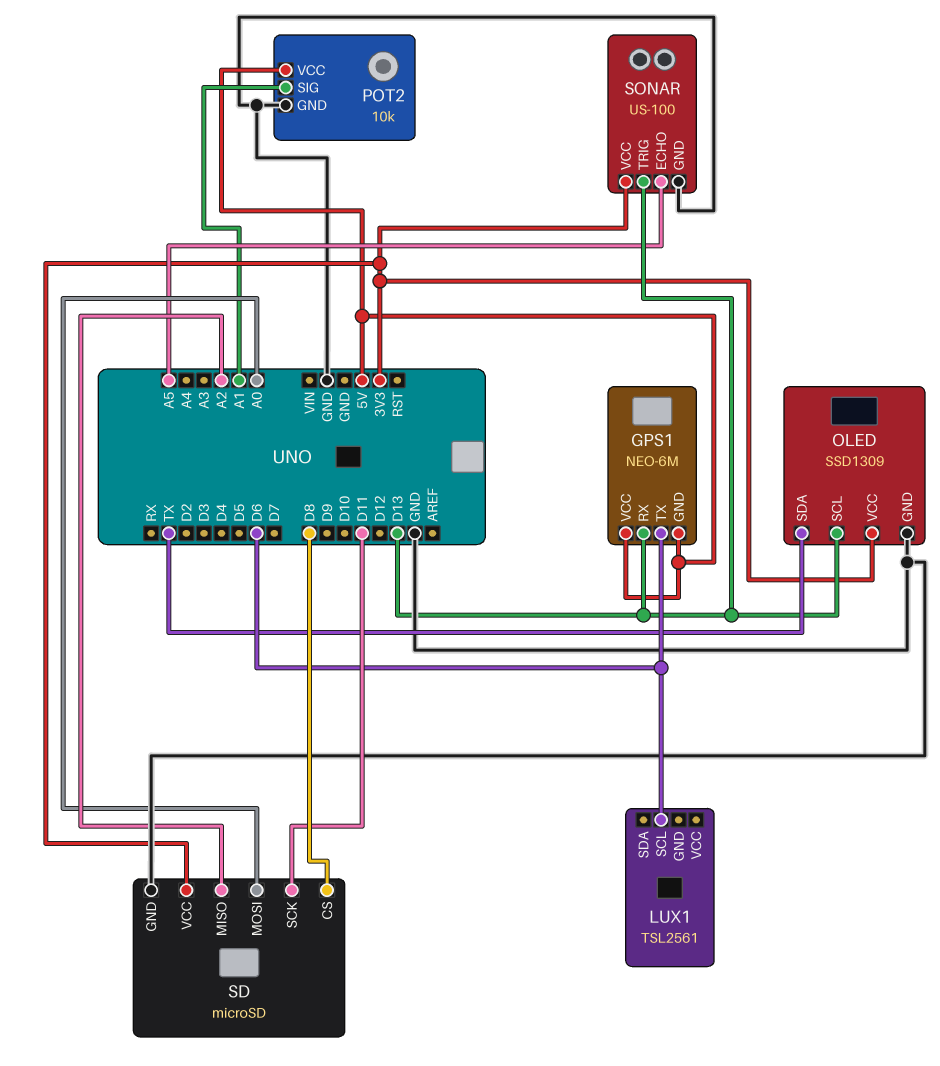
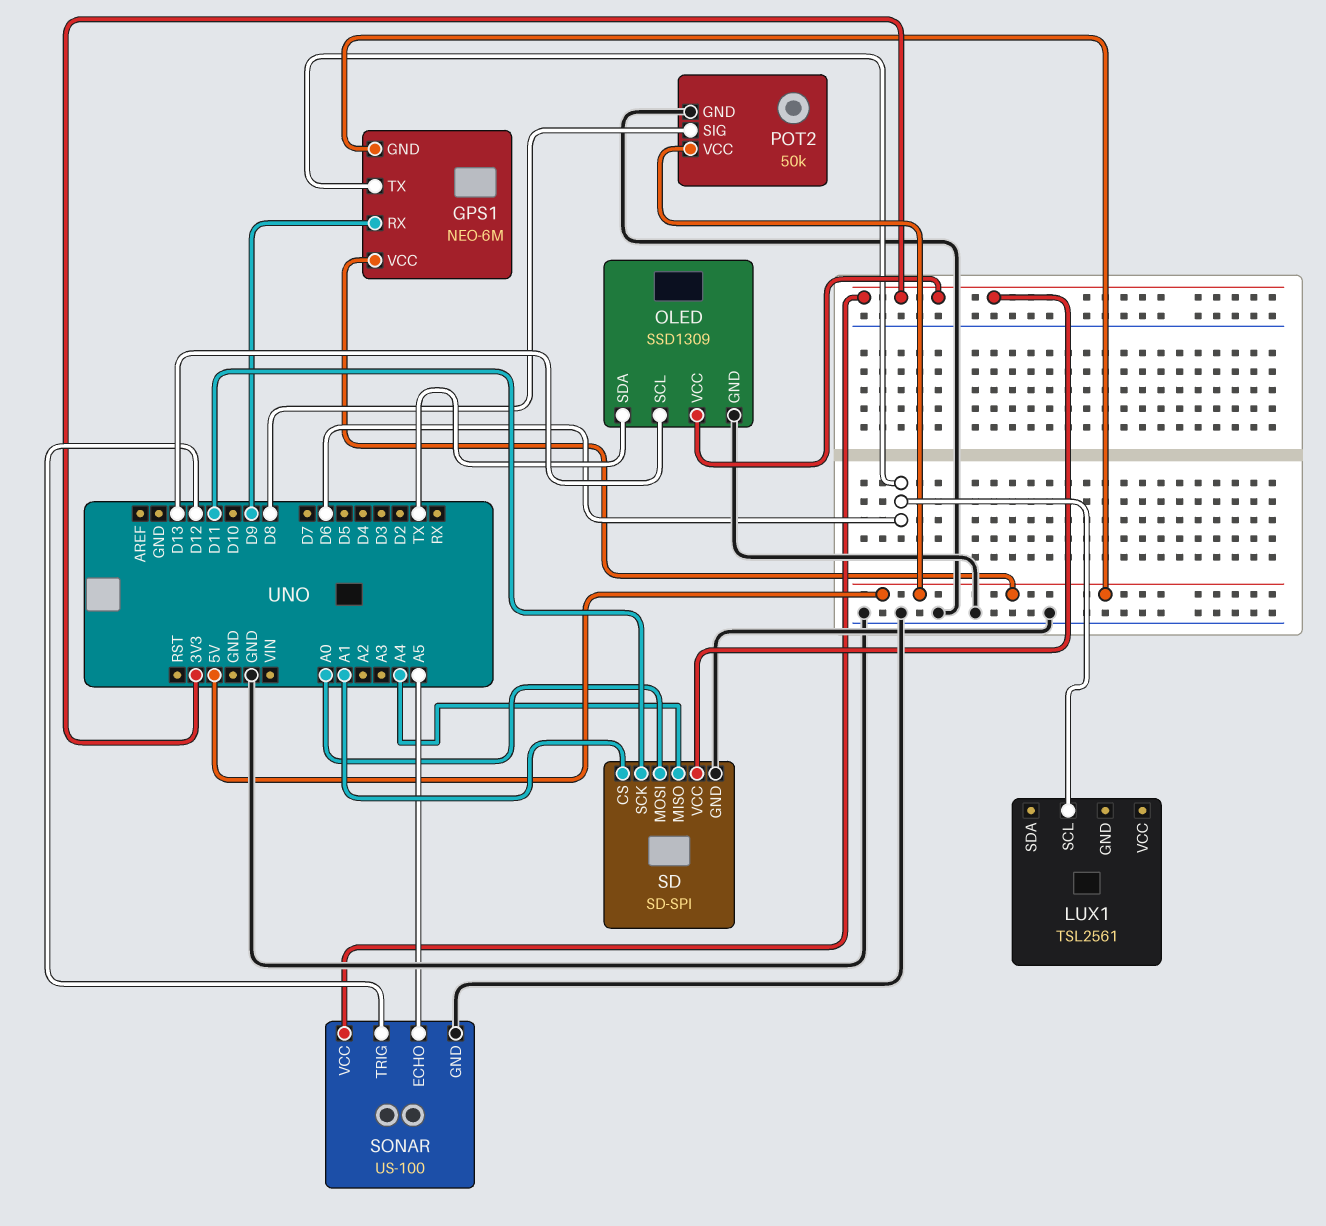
GPS1 pin RX: D13 -> D9
POT2: 10k -> 50k
POT2 pin SIG: A1 -> D8
SD: microSD -> SD-SPI
SD pin CS: D8 -> A1
SD pin MISO: A2 -> A4
SONAR pin TRIG: D13 -> D12

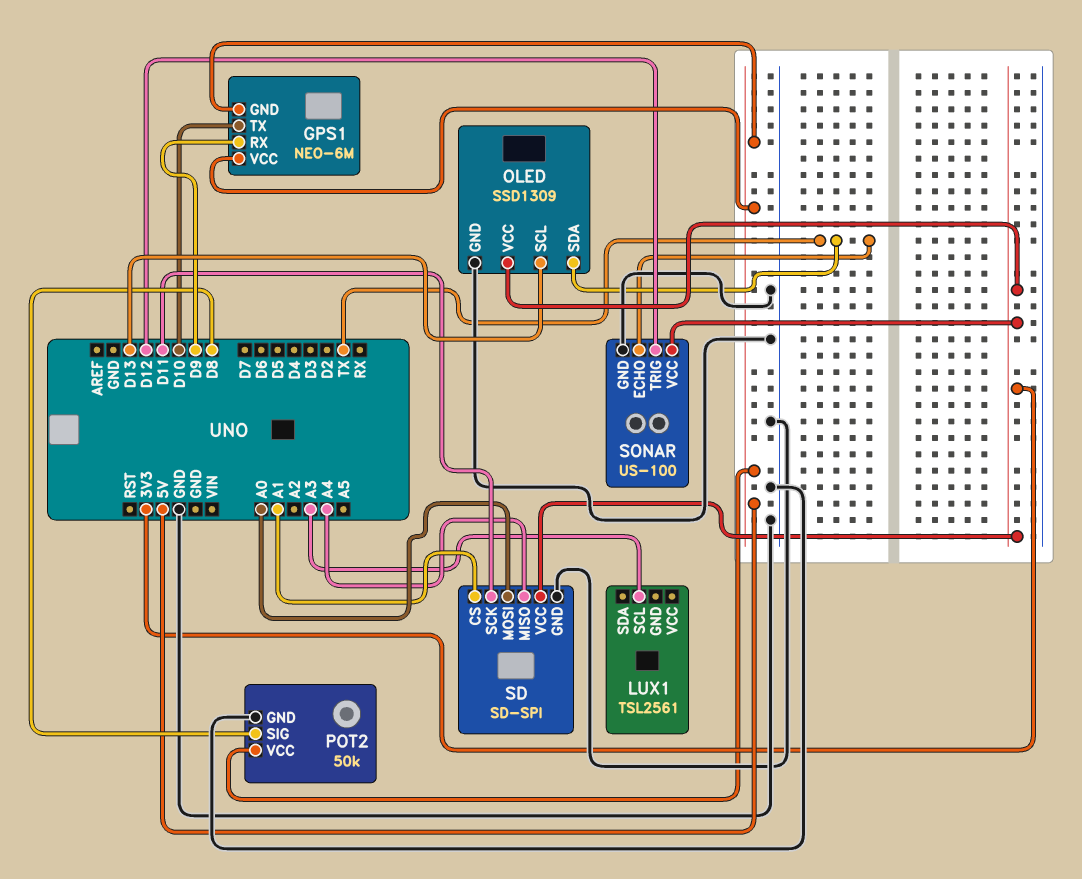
GPS1 pin TX: D6 -> D10
LUX1 pin SCL: D6 -> A3
SONAR pin ECHO: A5 -> TX

